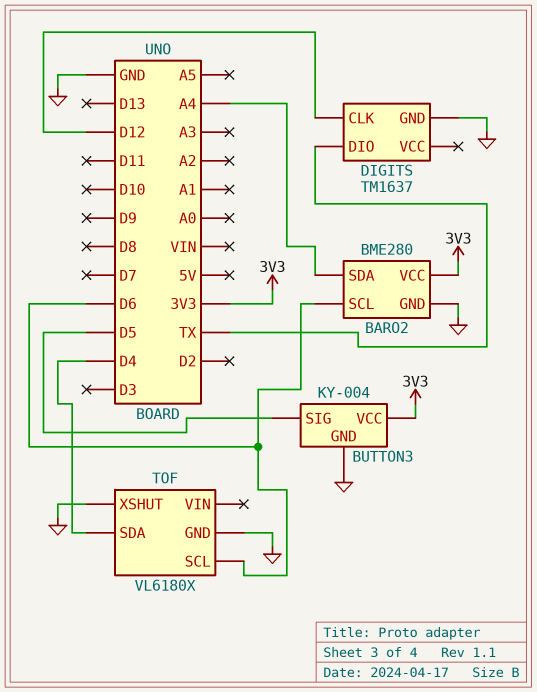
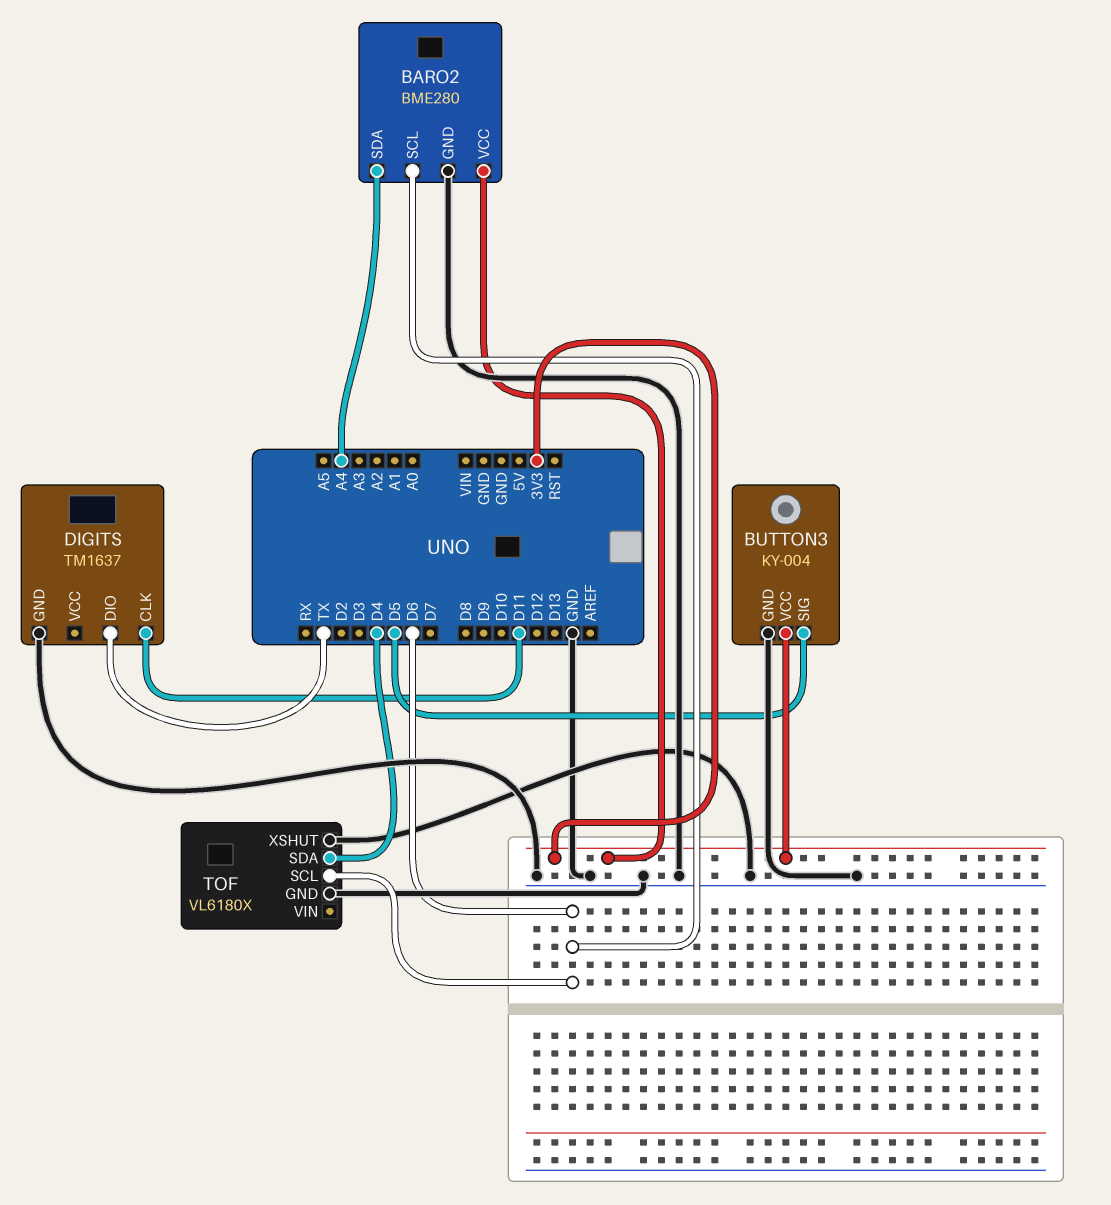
DIGITS pin CLK: D12 -> D11

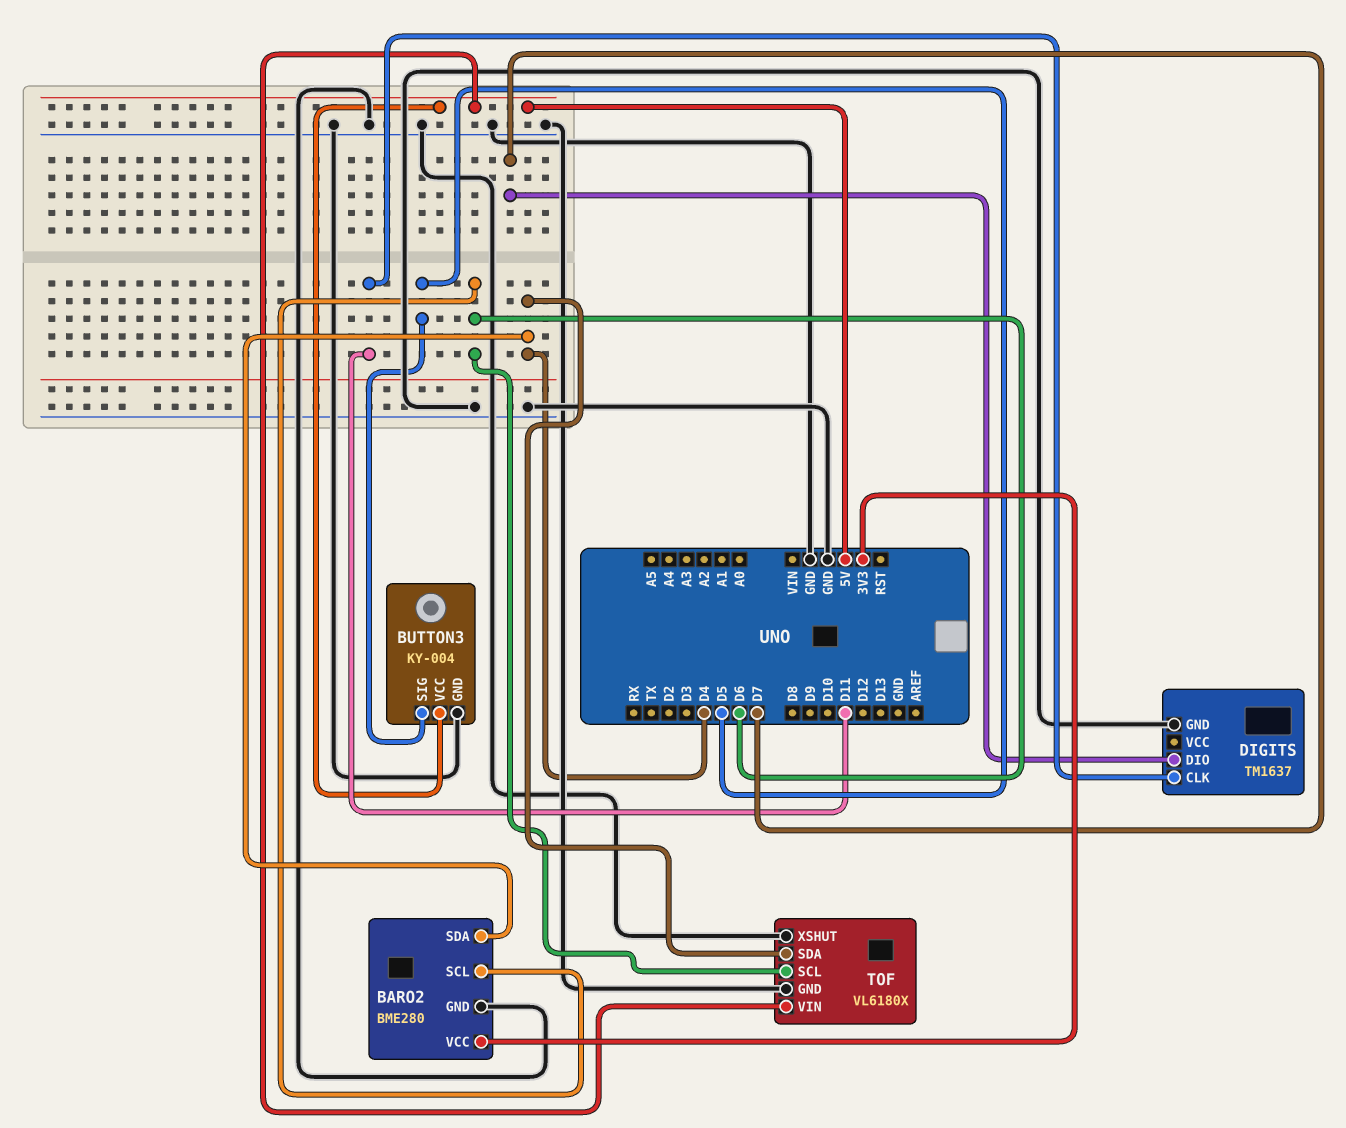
BARO2 pin SDA: A4 -> D4
BUTTON3 pin VCC: 3V3 -> 5V
DIGITS pin DIO: TX -> D7
TOF pin VIN: none -> 5V

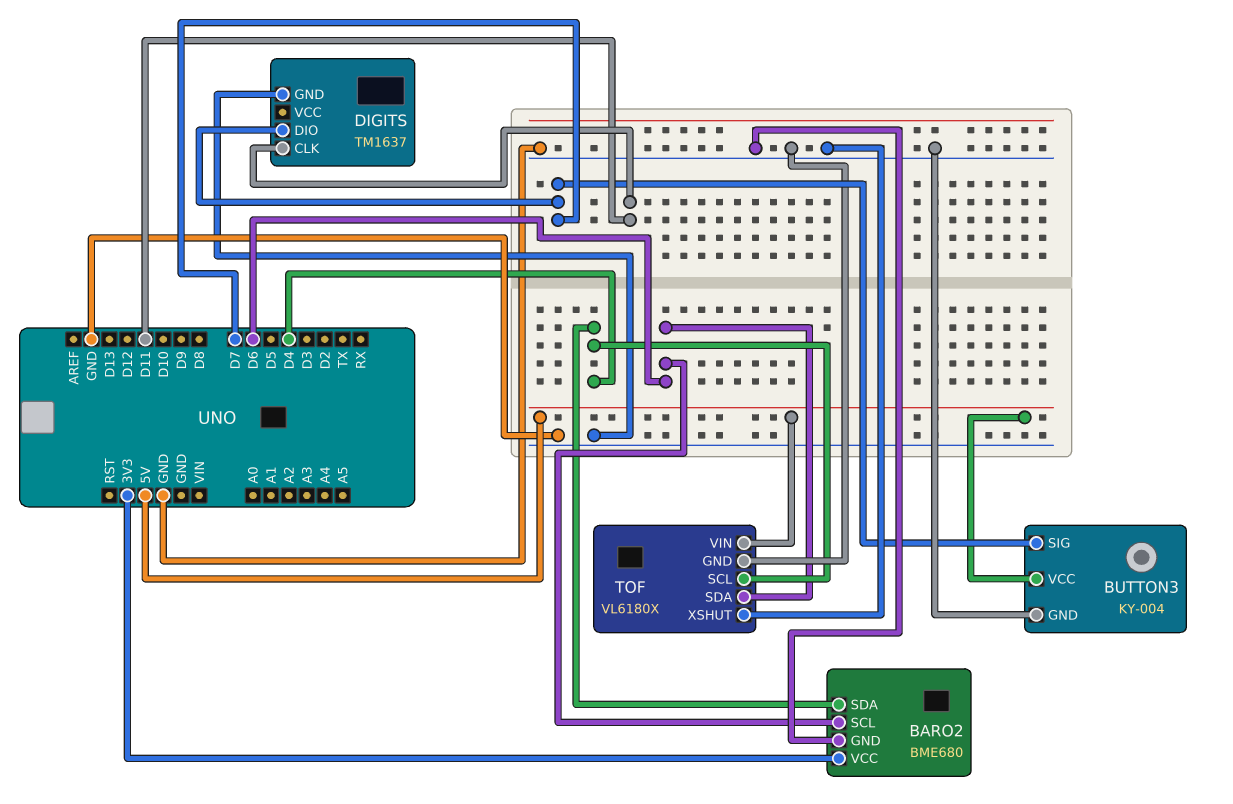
BARO2: BME280 -> BME680
BUTTON3 pin SIG: D5 -> D7
TOF pin SCL: D6 -> D4
TOF pin SDA: D4 -> D6

